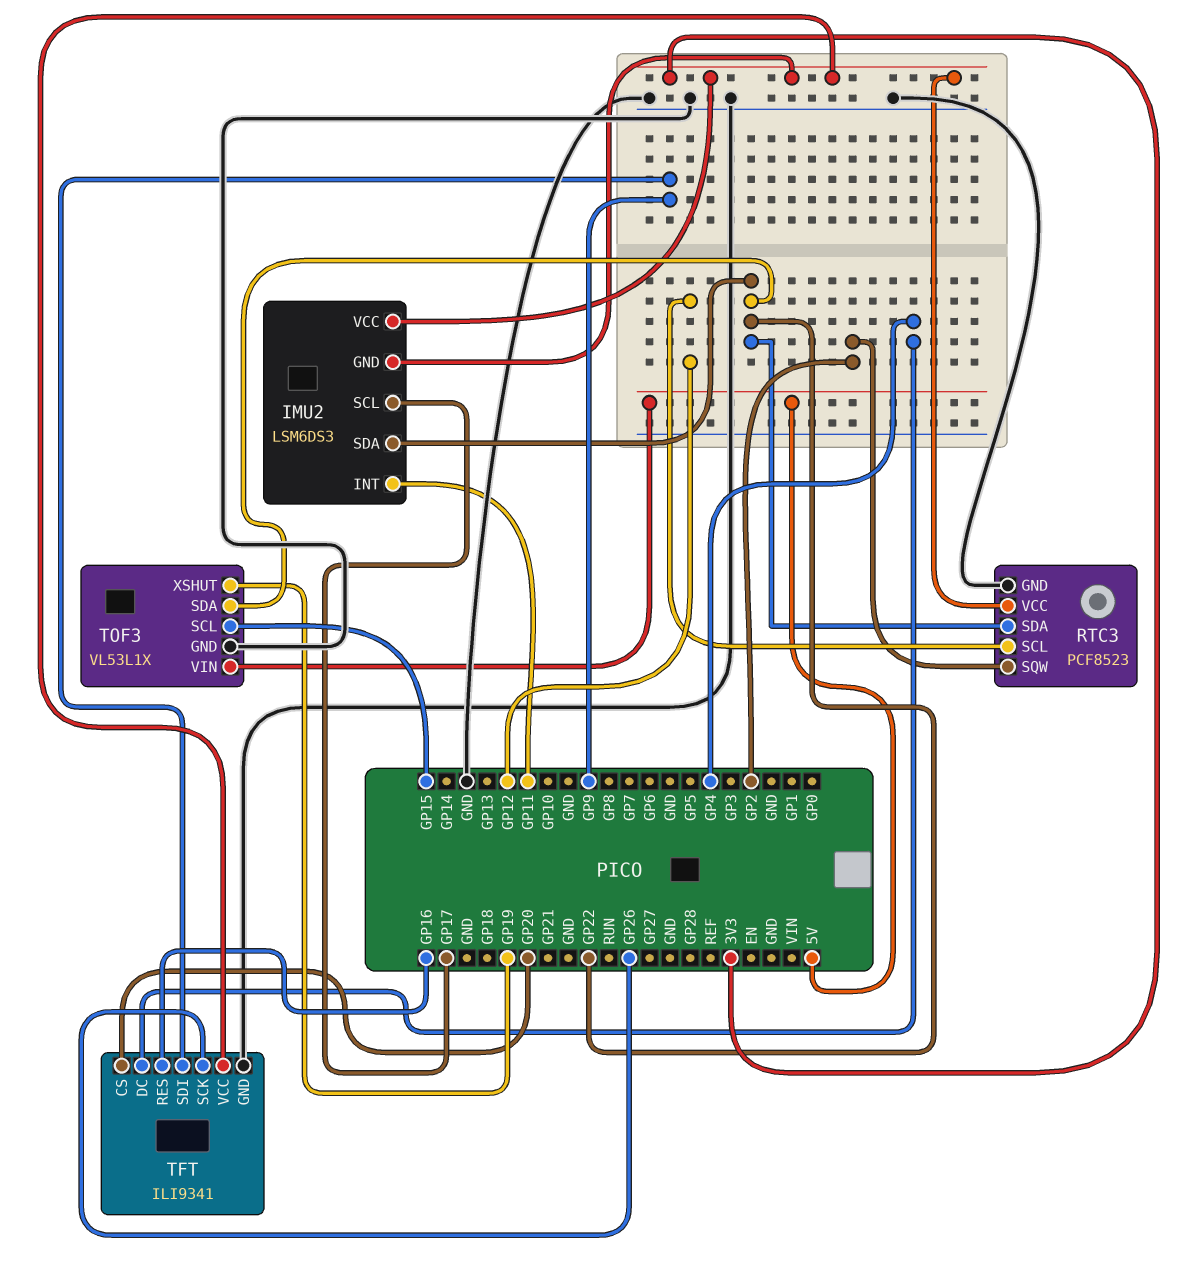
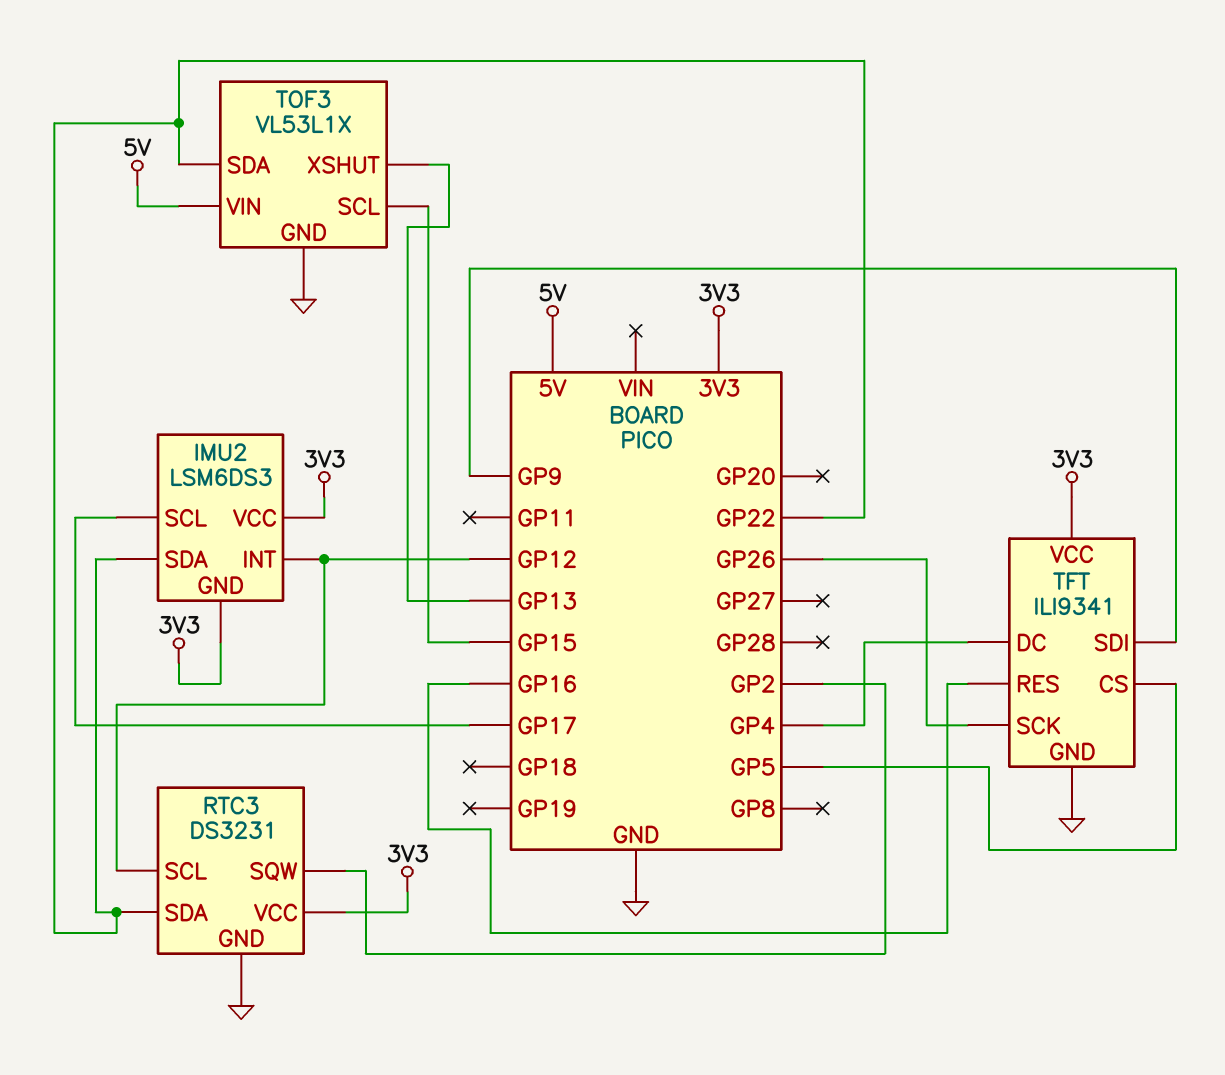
IMU2 pin INT: GP11 -> GP12
RTC3: PCF8523 -> DS3231
TFT pin CS: GP20 -> GP5
TOF3 pin XSHUT: GP19 -> GP13

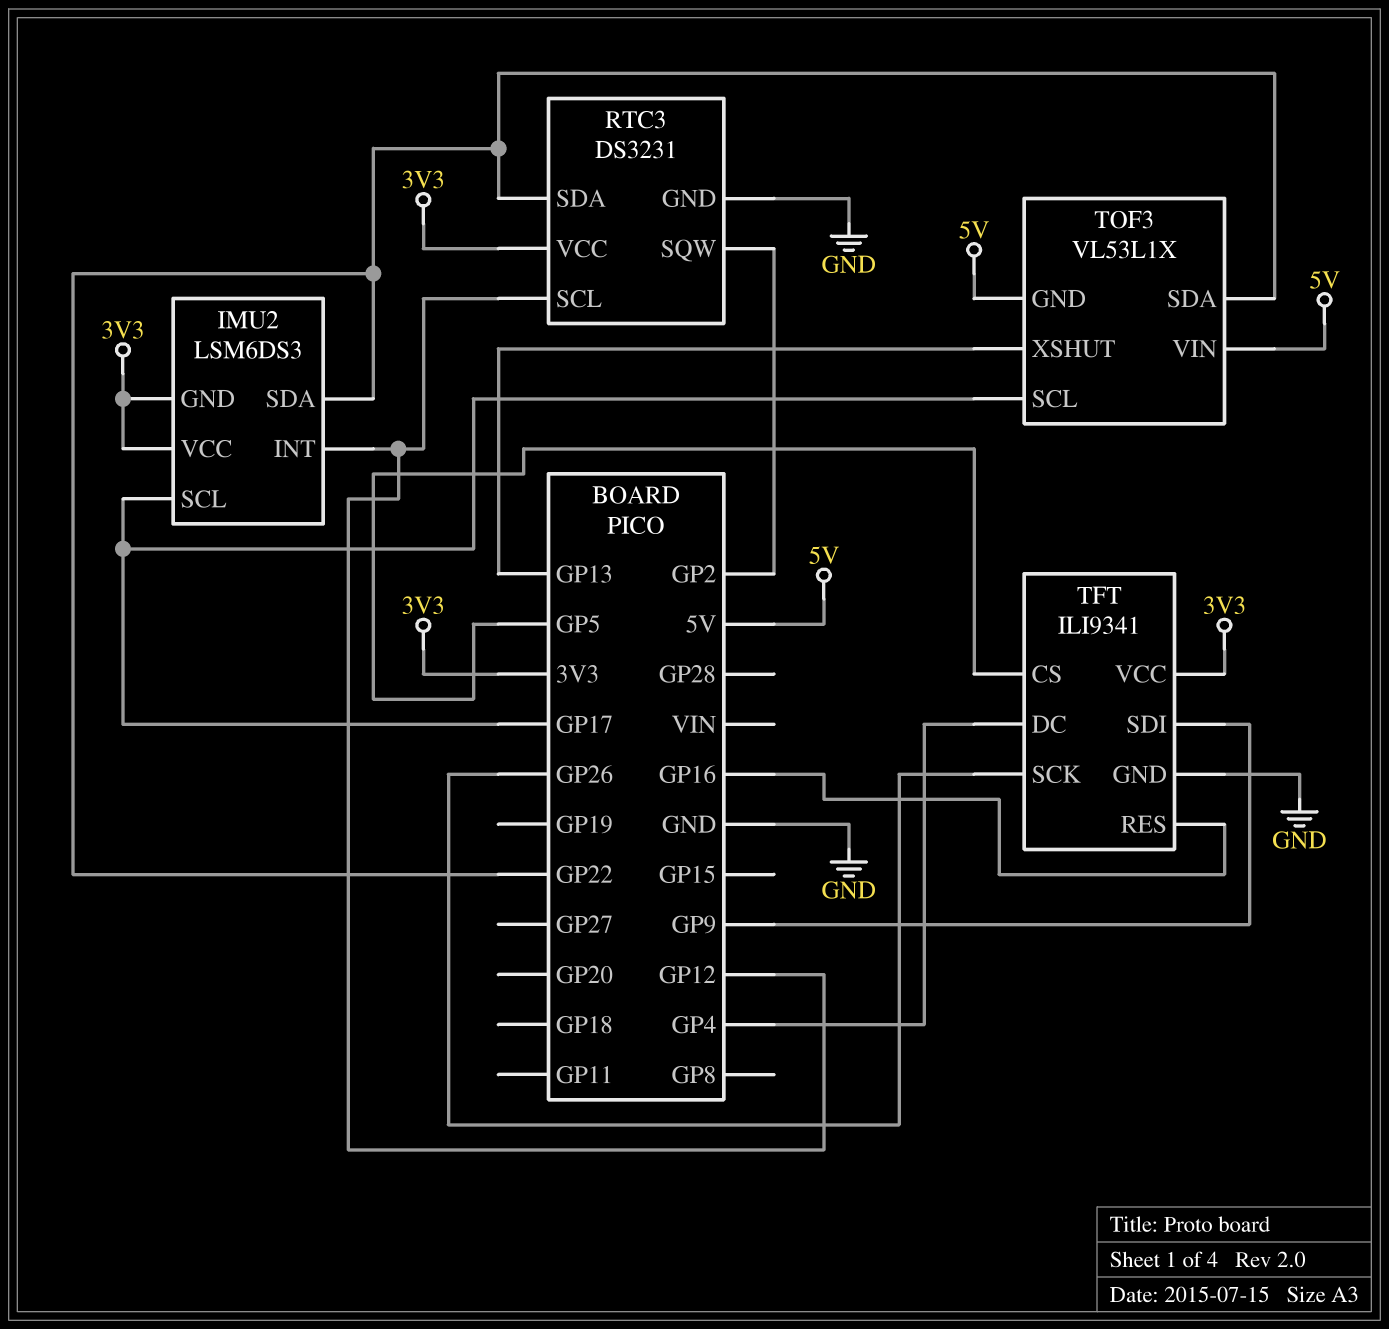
TOF3 pin GND: GND -> 5V
TOF3 pin SCL: GP15 -> GP17

